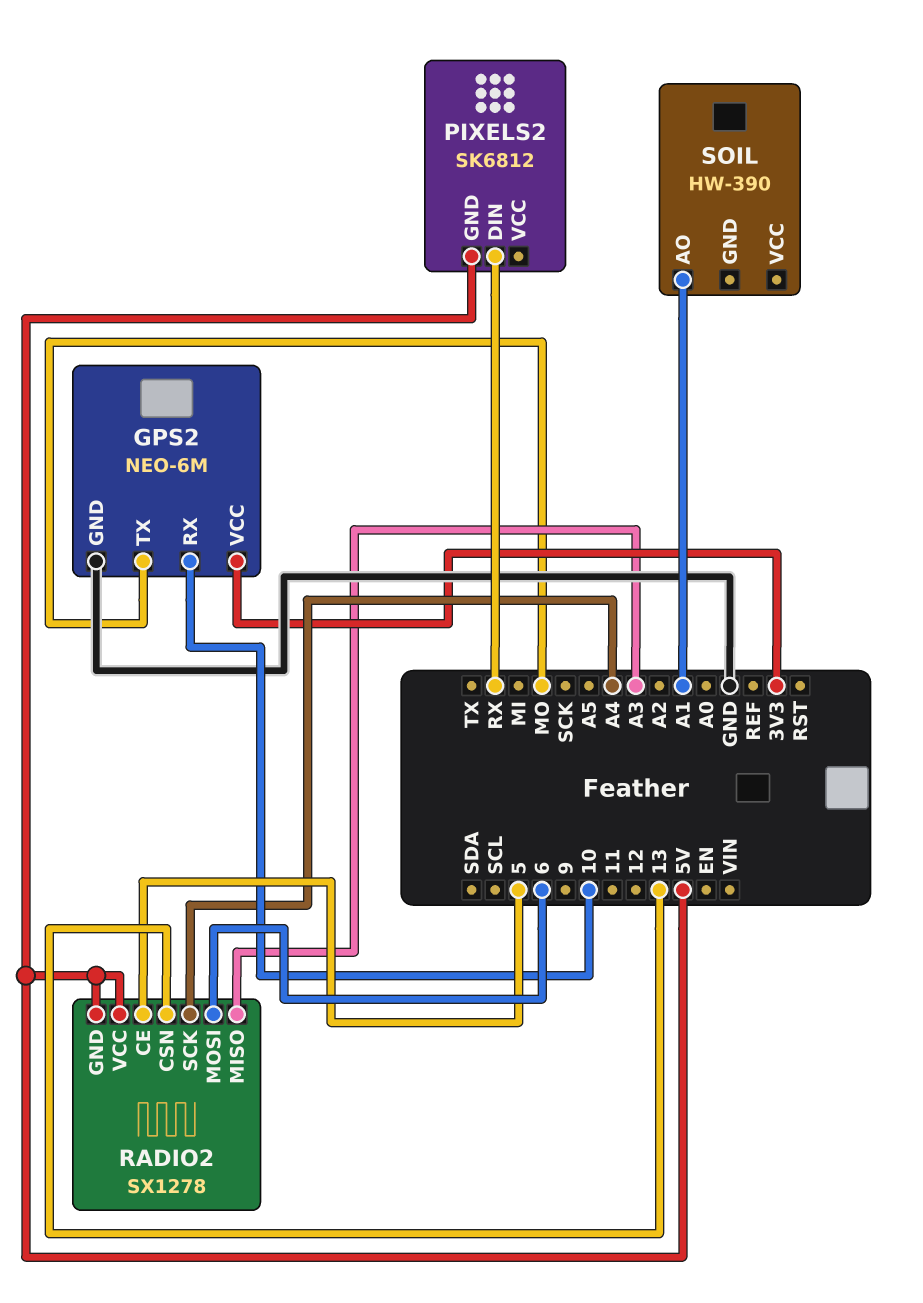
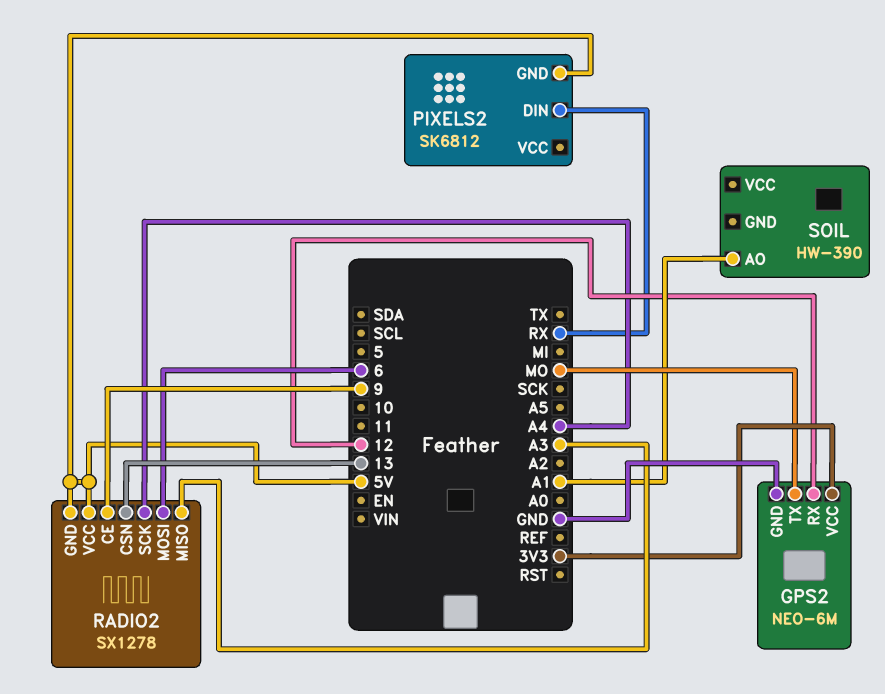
GPS2 pin RX: 10 -> 12
RADIO2 pin CE: 5 -> 9

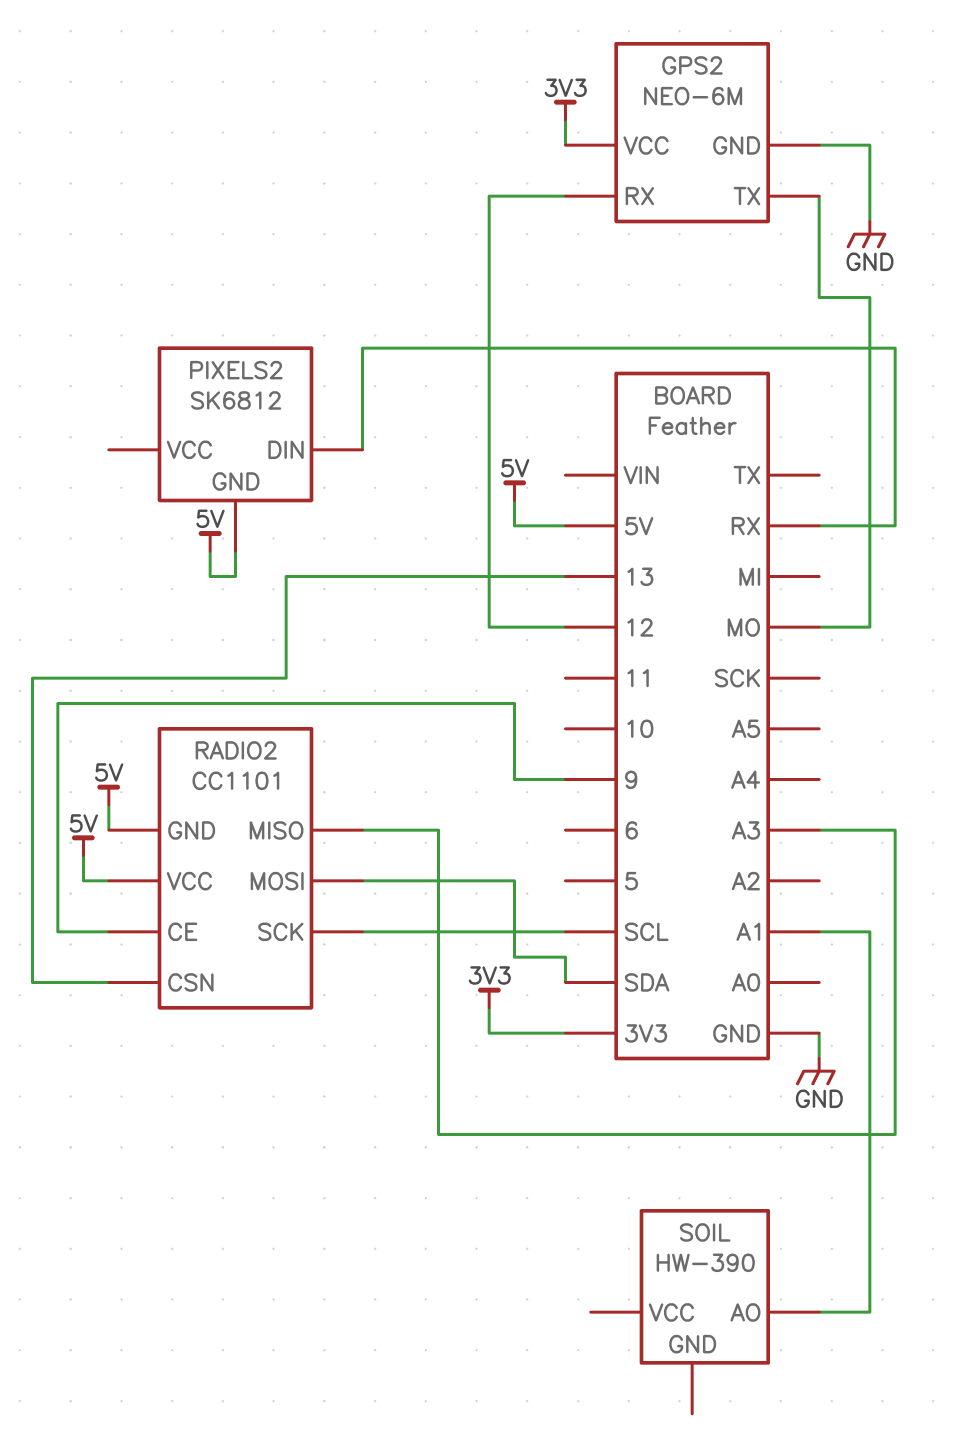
RADIO2: SX1278 -> CC1101
RADIO2 pin MOSI: 6 -> SDA
RADIO2 pin SCK: A4 -> SCL

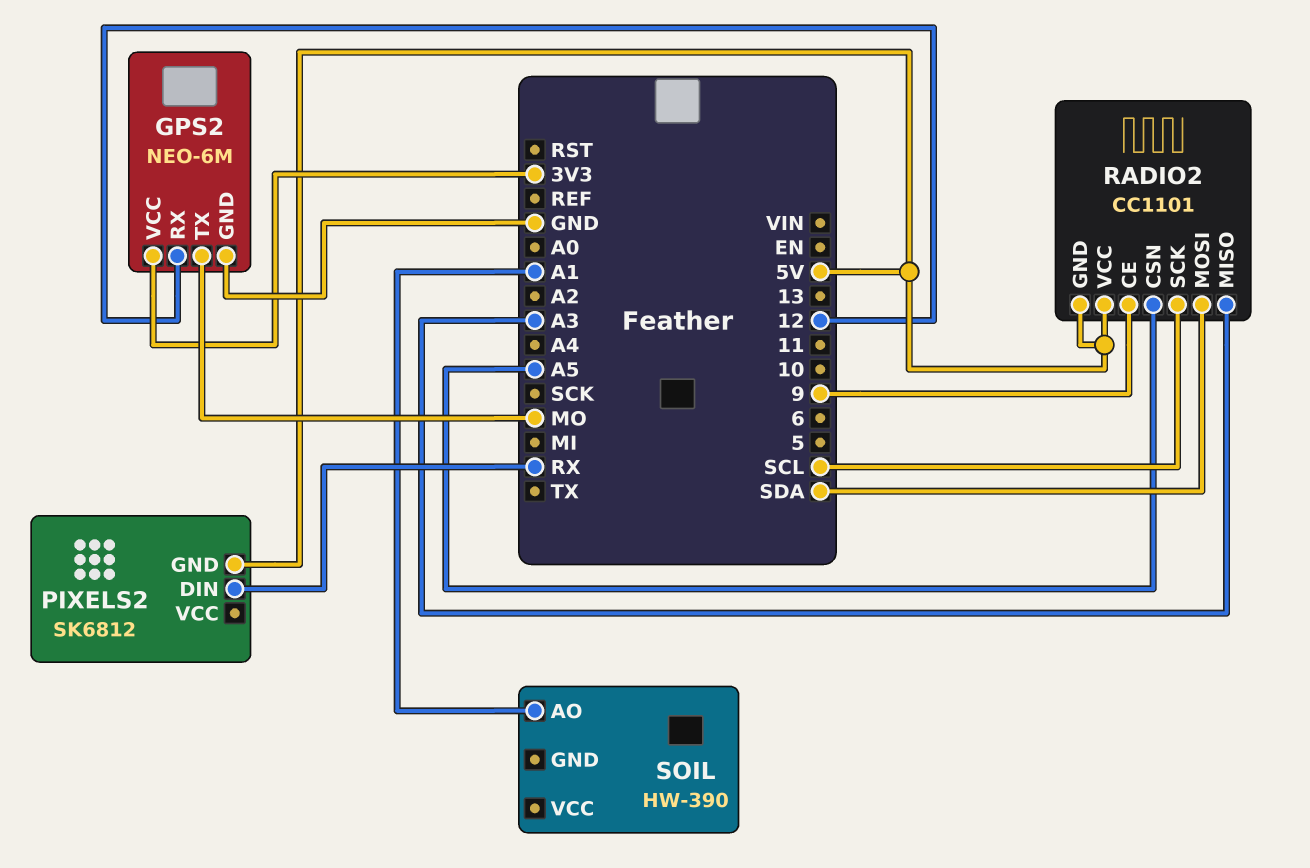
RADIO2 pin CSN: 13 -> A5

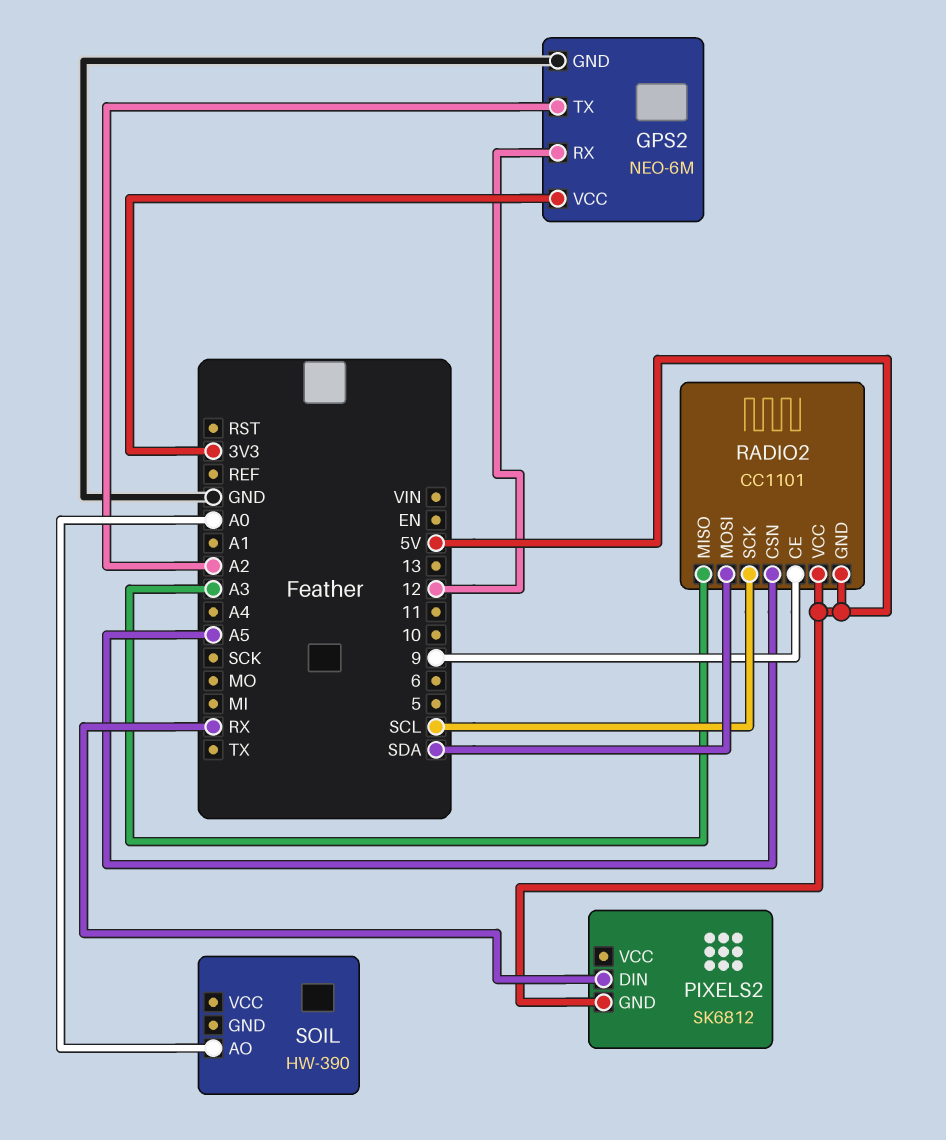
GPS2 pin TX: MO -> A2
SOIL pin AO: A1 -> A0

